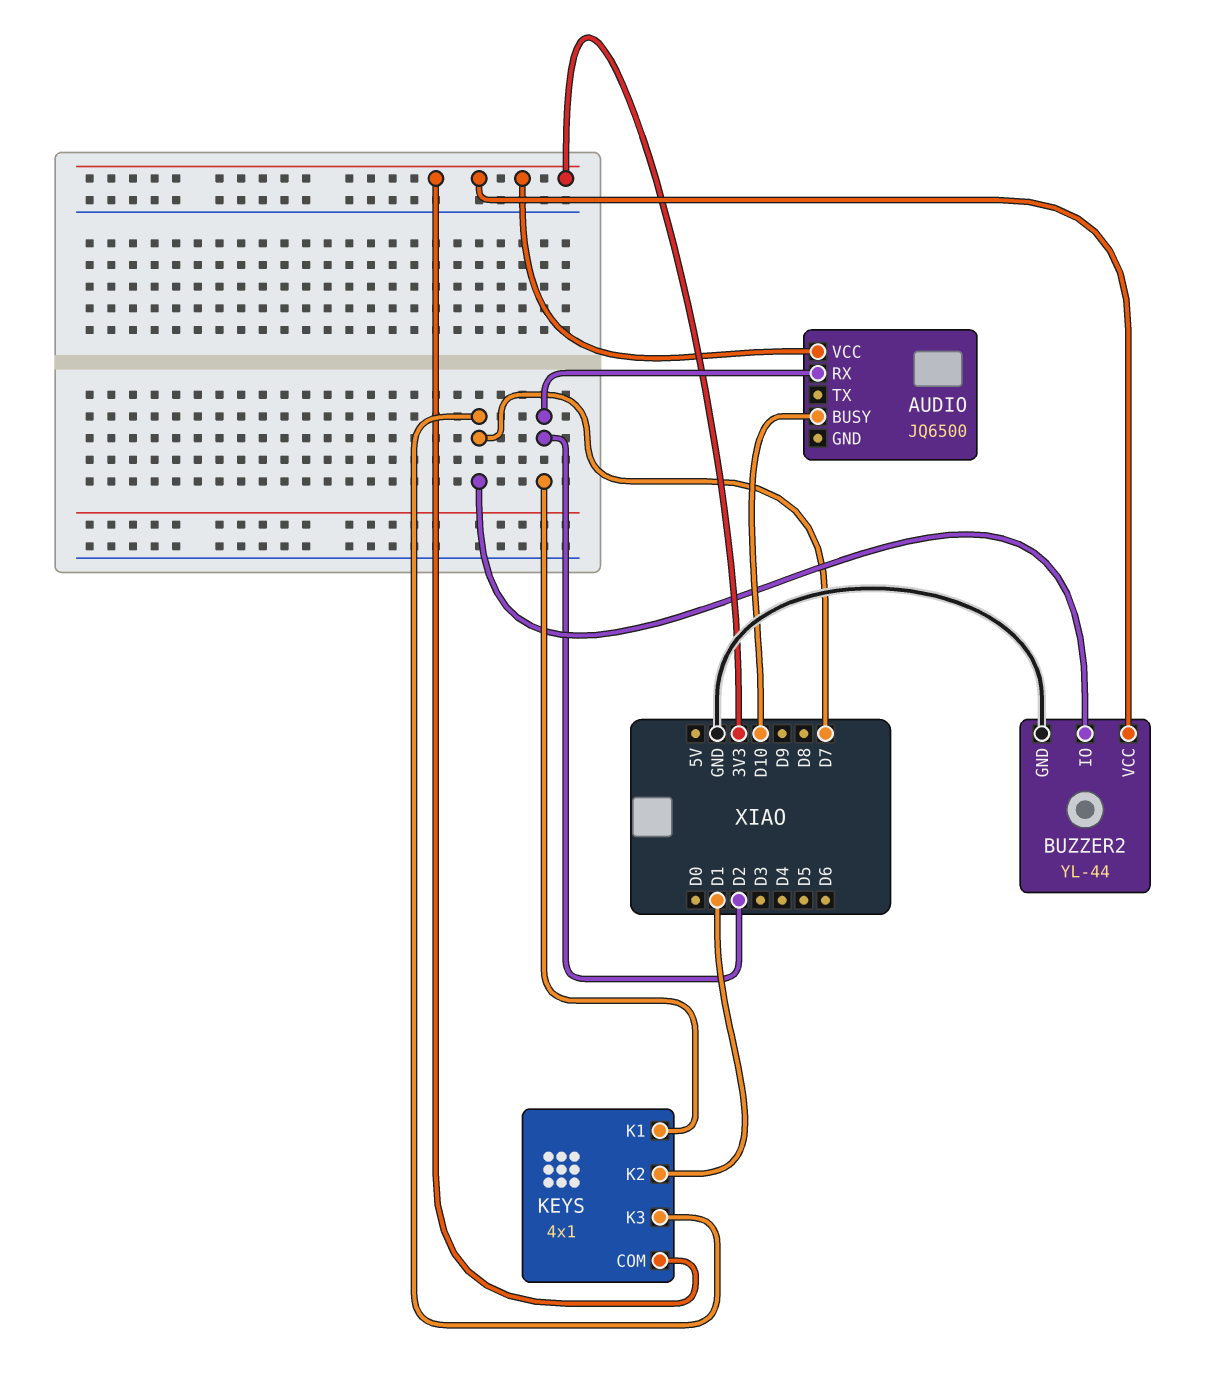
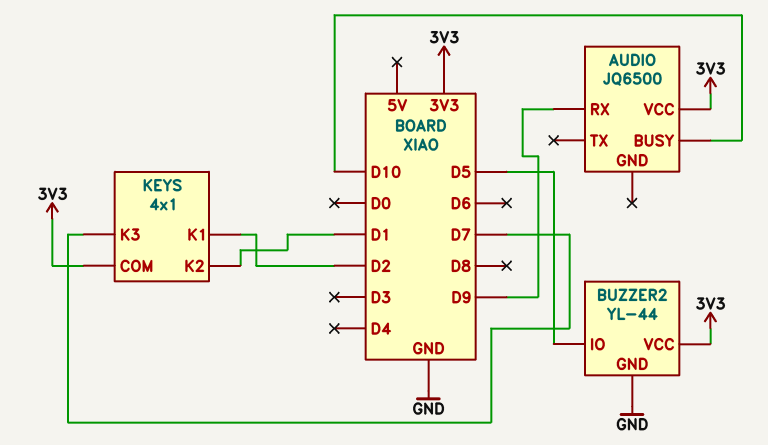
AUDIO pin RX: D2 -> D9
BUZZER2 pin IO: D7 -> D5

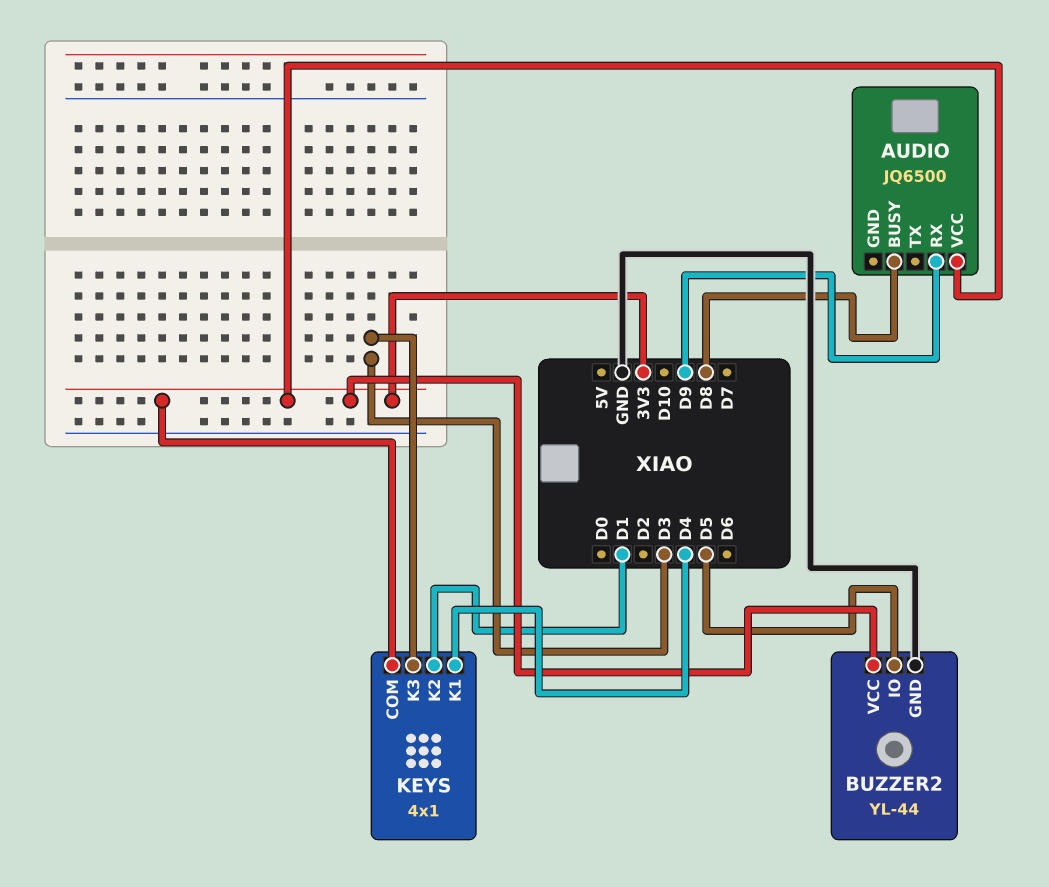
AUDIO pin BUSY: D10 -> D8
KEYS pin K1: D2 -> D4
KEYS pin K3: D7 -> D3

